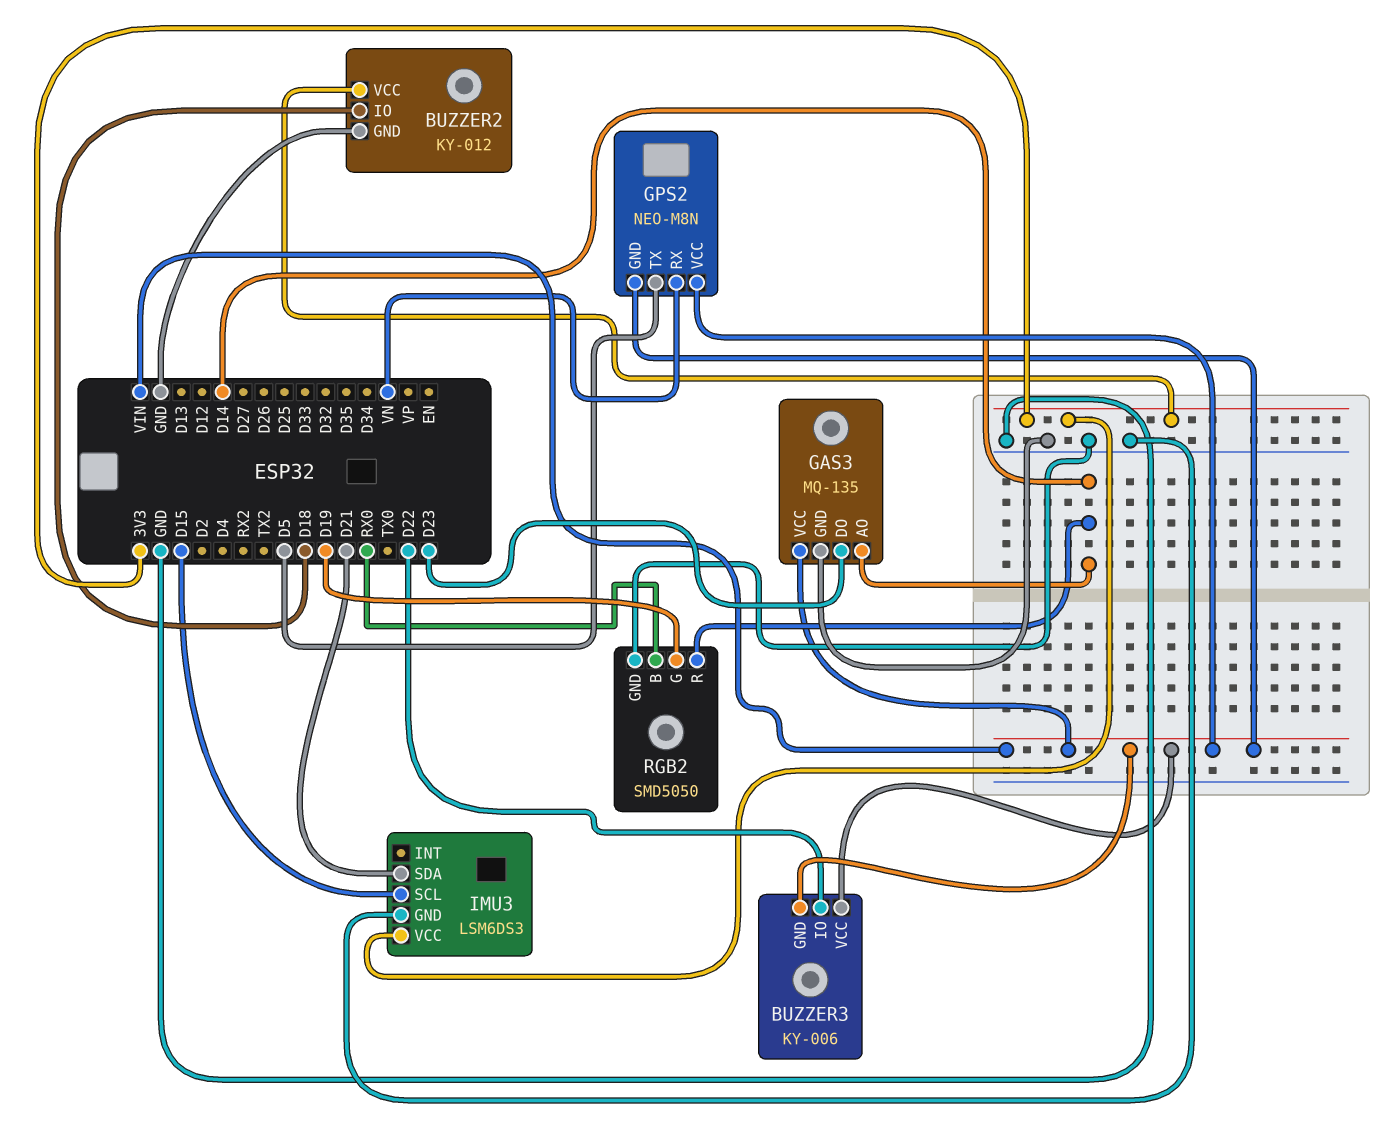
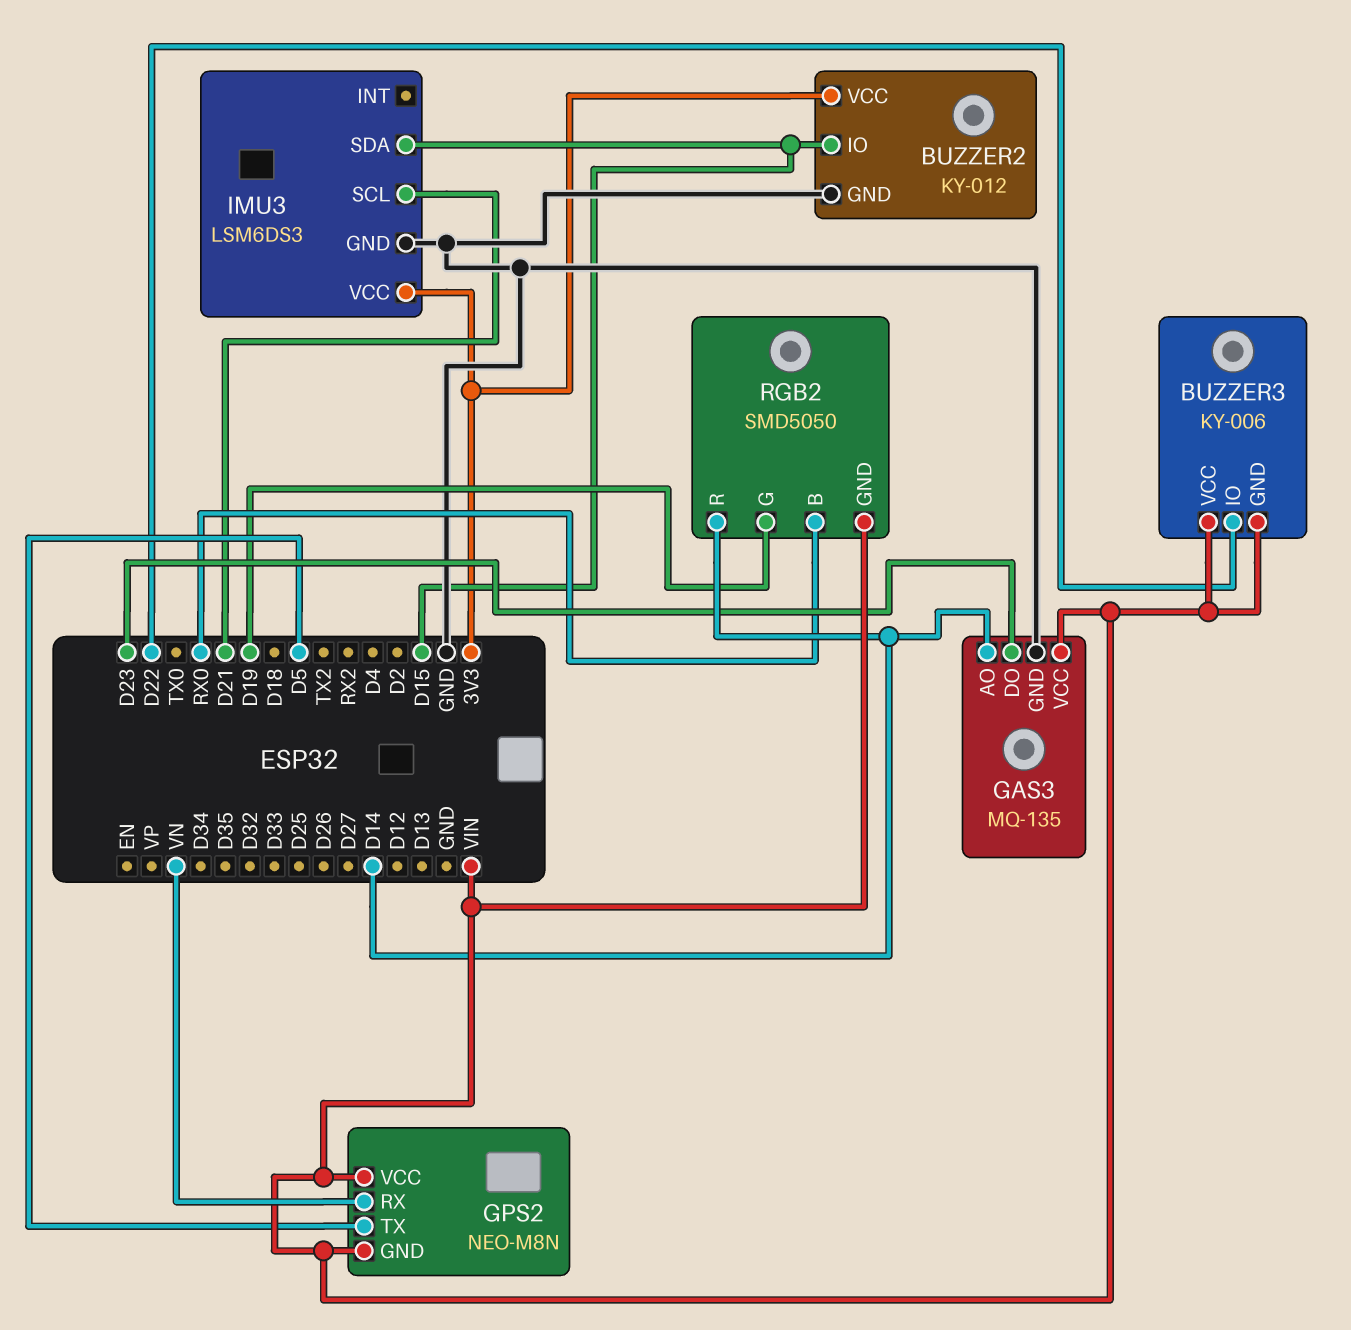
BUZZER2 pin IO: D18 -> D15
IMU3 pin SCL: D15 -> D21
IMU3 pin SDA: D21 -> D15
RGB2 pin GND: GND -> VIN

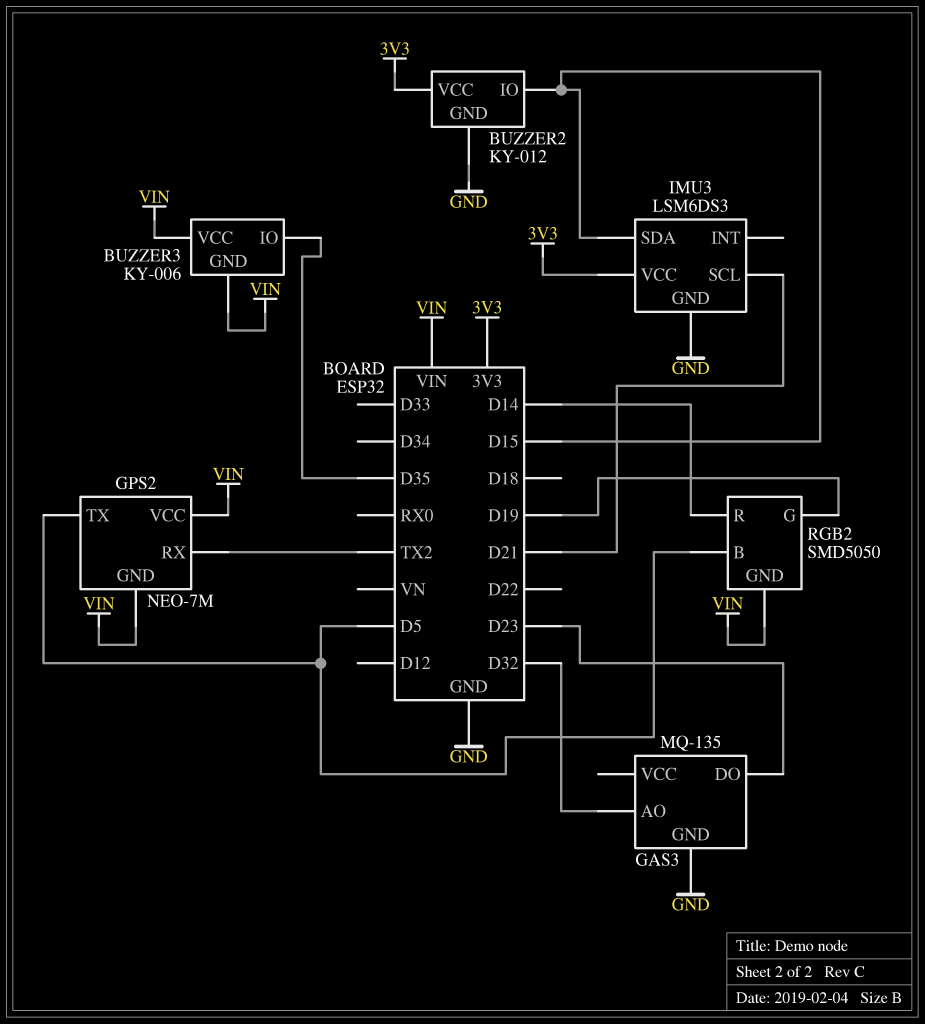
BUZZER3 pin IO: D22 -> D35
GAS3 pin AO: D14 -> D32
GAS3 pin VCC: VIN -> none
GPS2: NEO-M8N -> NEO-7M
GPS2 pin RX: VN -> TX2
RGB2 pin B: RX0 -> D5

